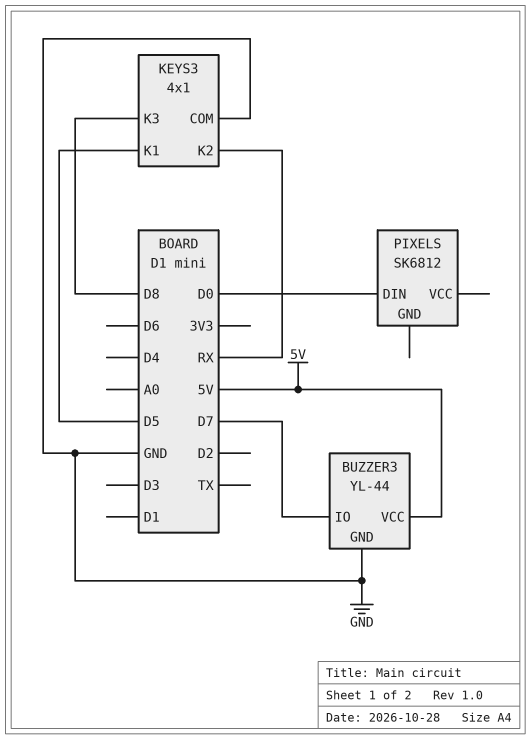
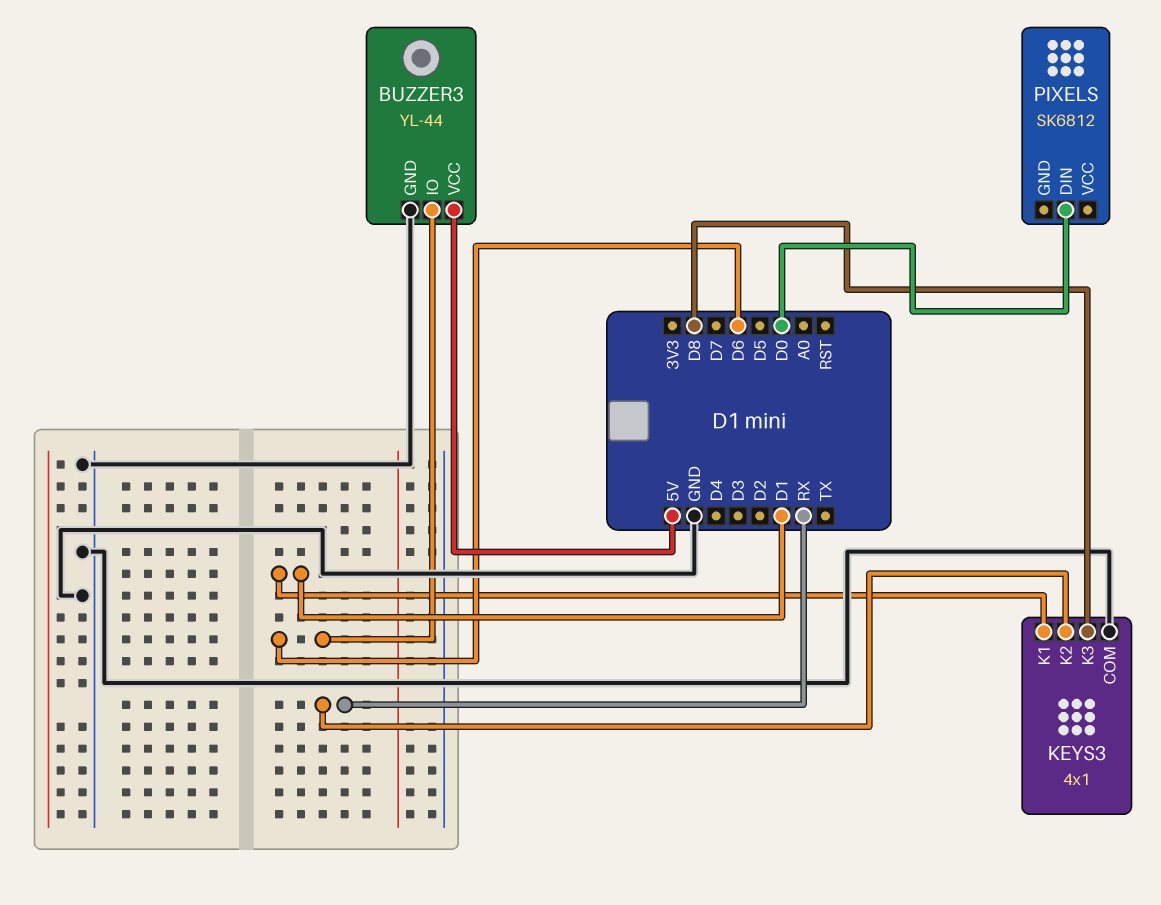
BUZZER3 pin IO: D7 -> D6
KEYS3 pin K1: D5 -> D1

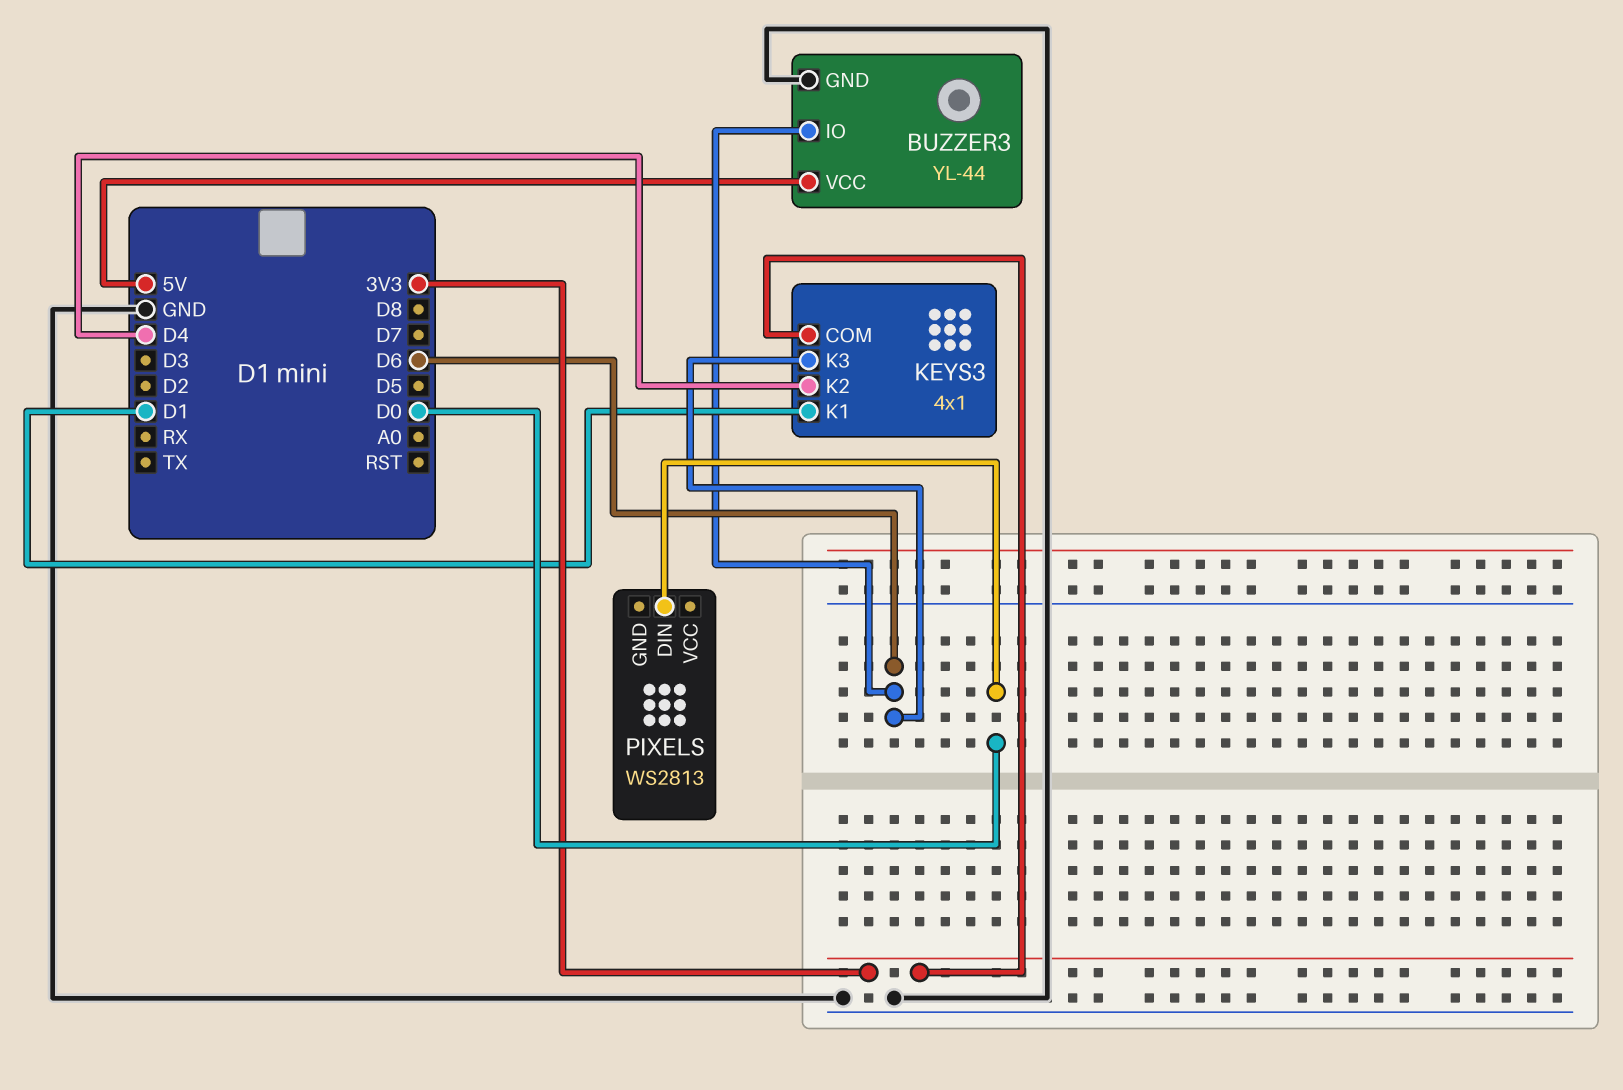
KEYS3 pin COM: GND -> 3V3
KEYS3 pin K2: RX -> D4
KEYS3 pin K3: D8 -> D6
PIXELS: SK6812 -> WS2813

